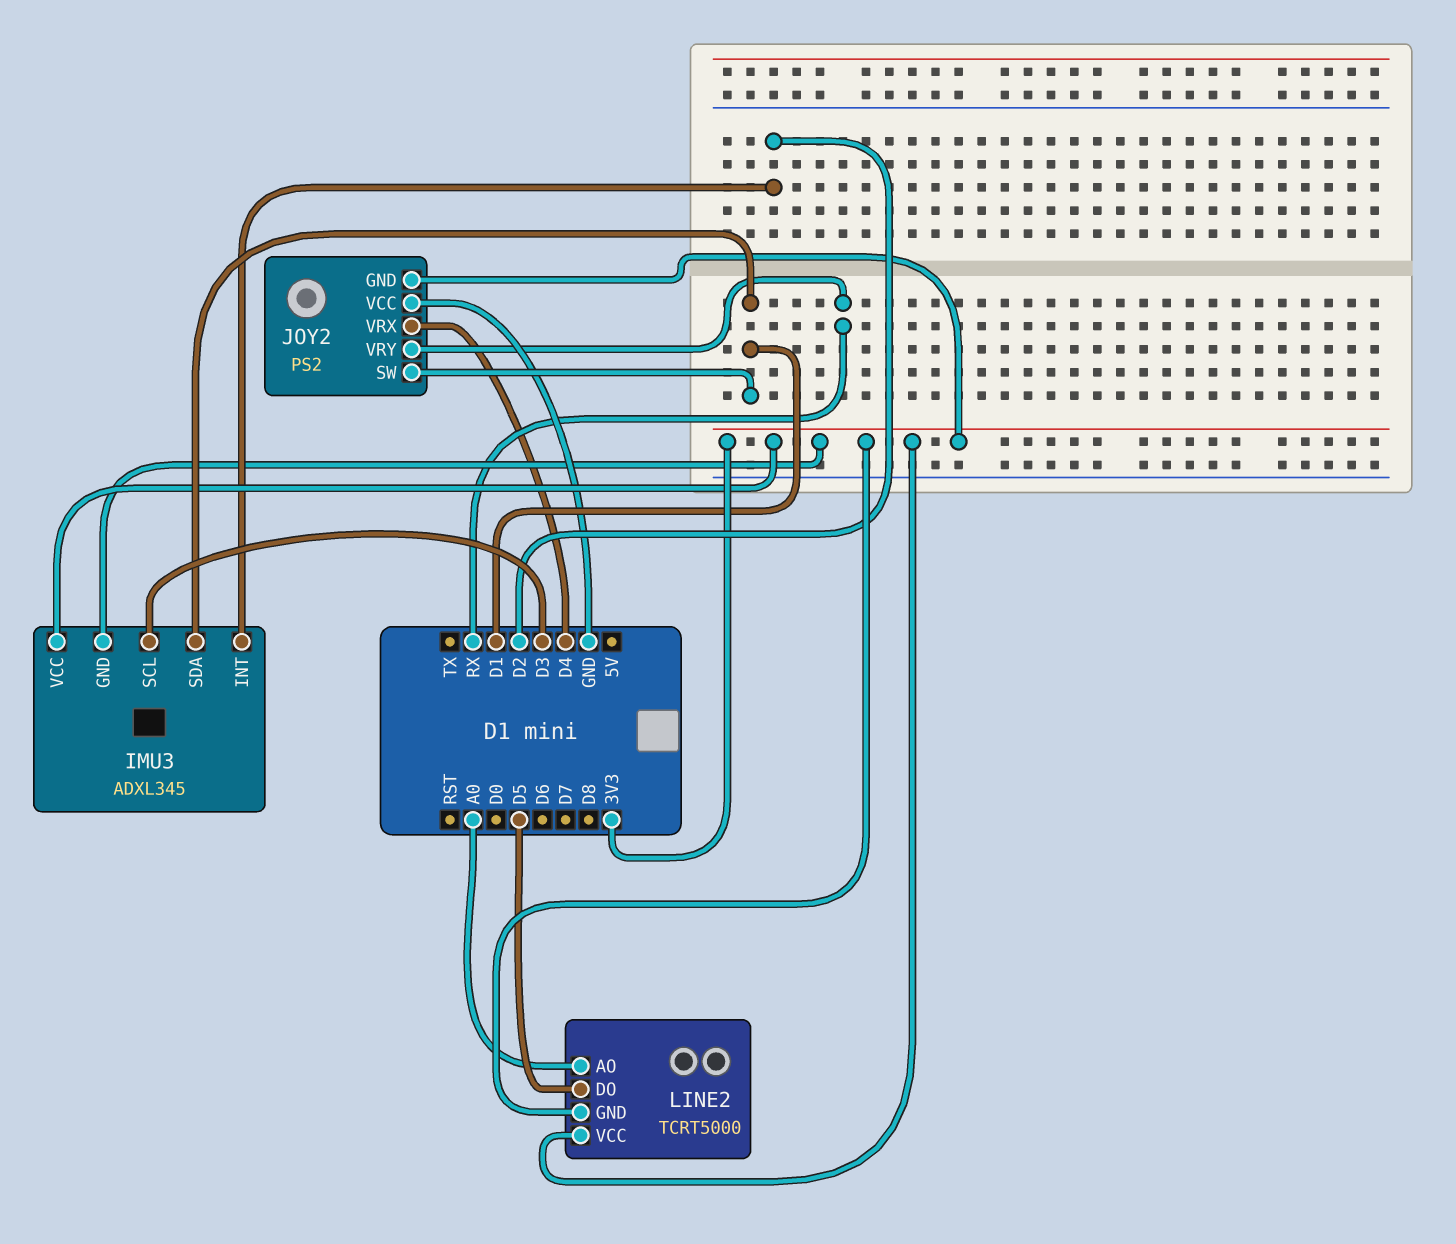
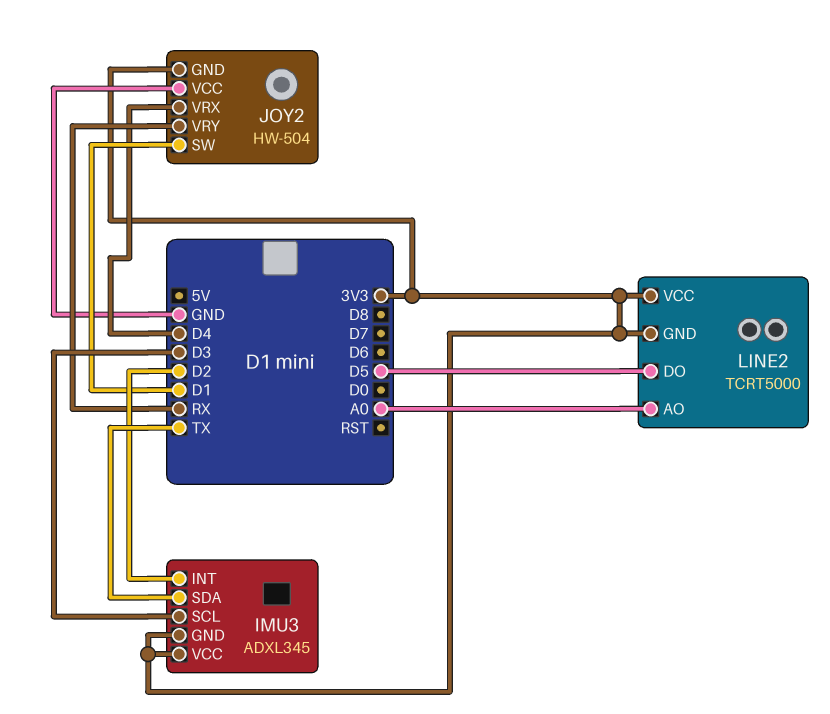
IMU3 pin SDA: D1 -> TX
JOY2: PS2 -> HW-504

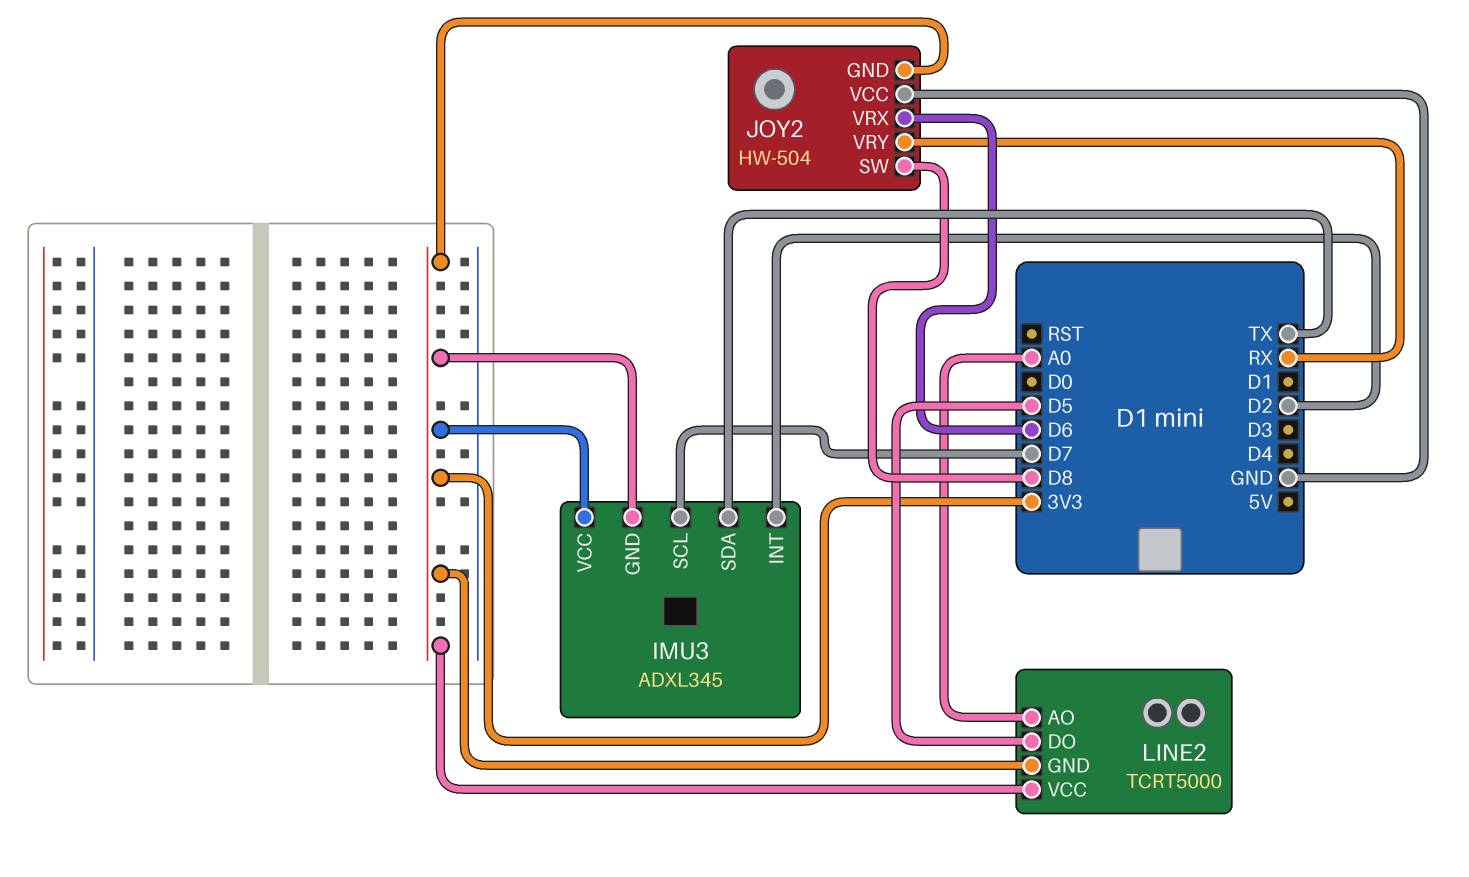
IMU3 pin SCL: D3 -> D7
JOY2 pin SW: D1 -> D8
JOY2 pin VRX: D4 -> D6

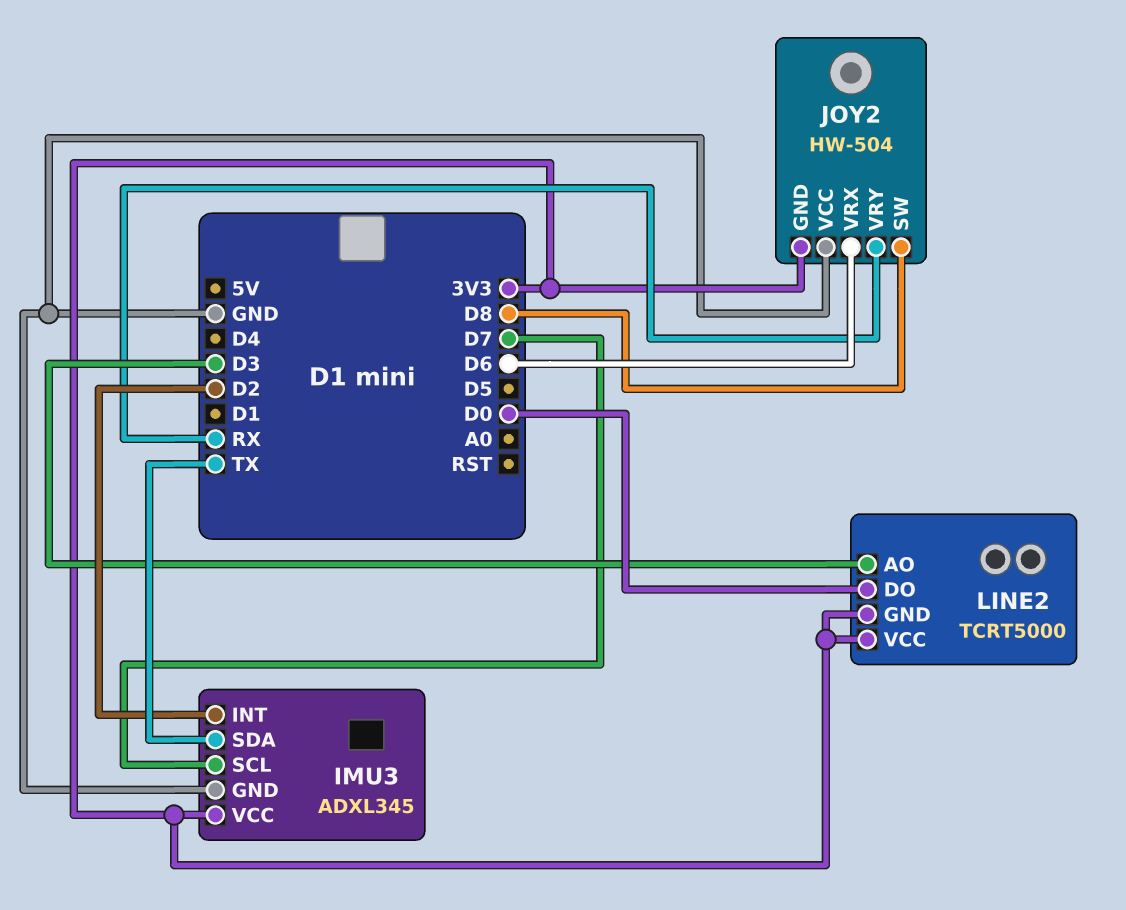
IMU3 pin GND: 3V3 -> GND
LINE2 pin AO: A0 -> D3
LINE2 pin DO: D5 -> D0

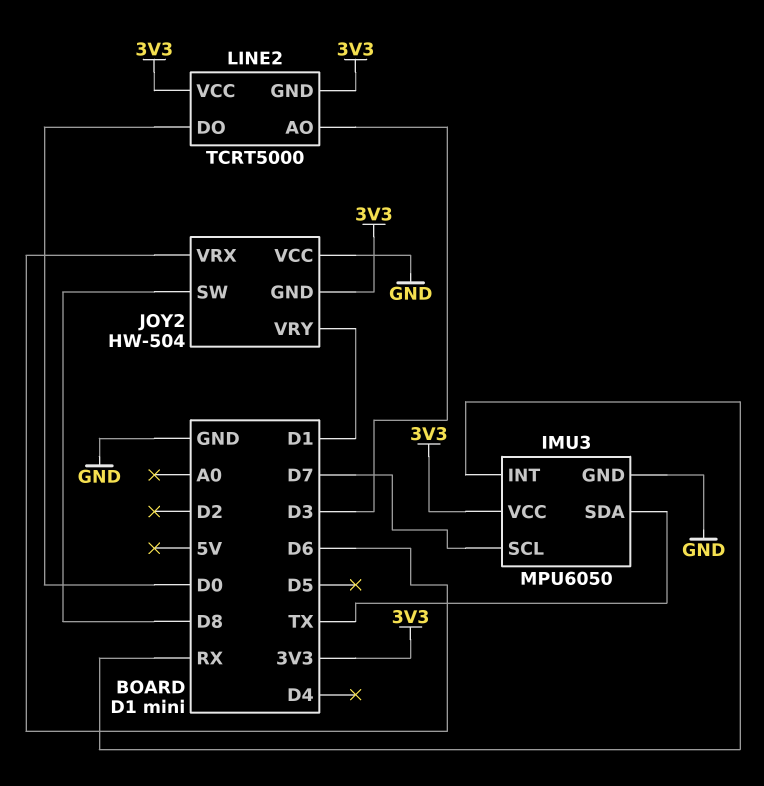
IMU3: ADXL345 -> MPU6050
IMU3 pin INT: D2 -> RX
JOY2 pin VRY: RX -> D1

